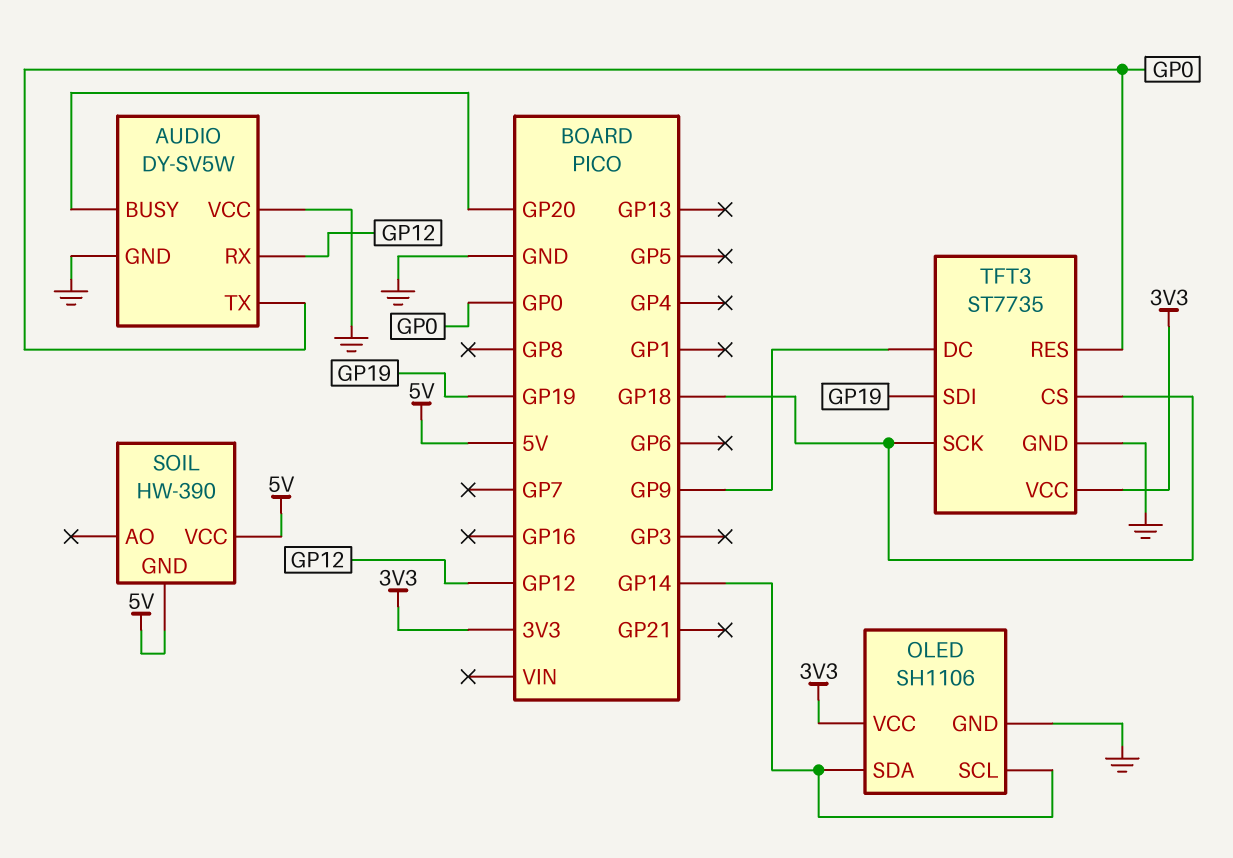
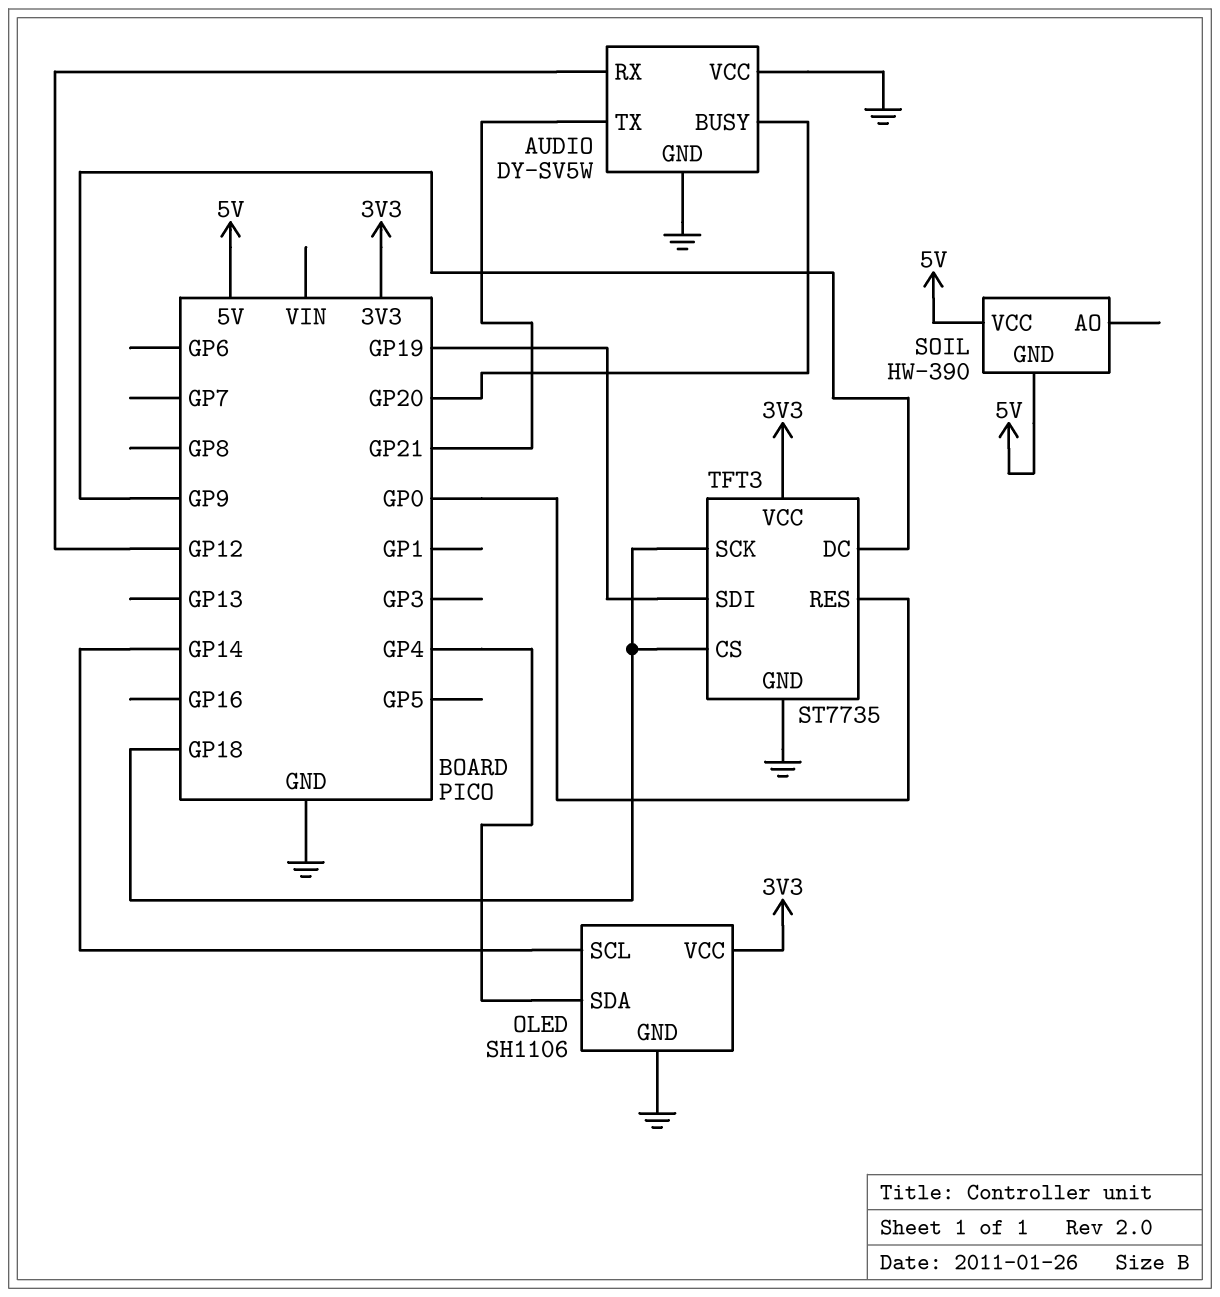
AUDIO pin TX: GP0 -> GP21
OLED pin SDA: GP14 -> GP4

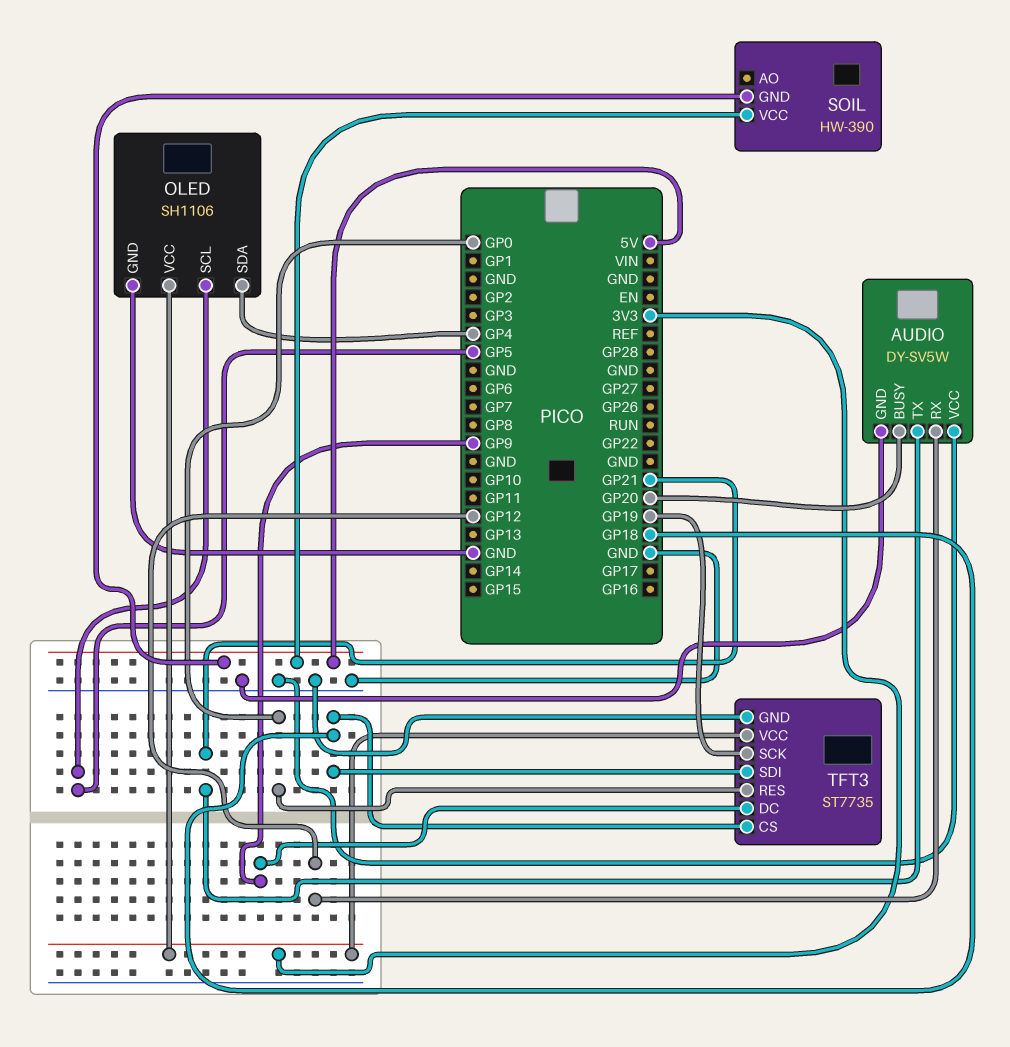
OLED pin SCL: GP14 -> GP5
TFT3 pin SCK: GP18 -> GP19
TFT3 pin SDI: GP19 -> GP18

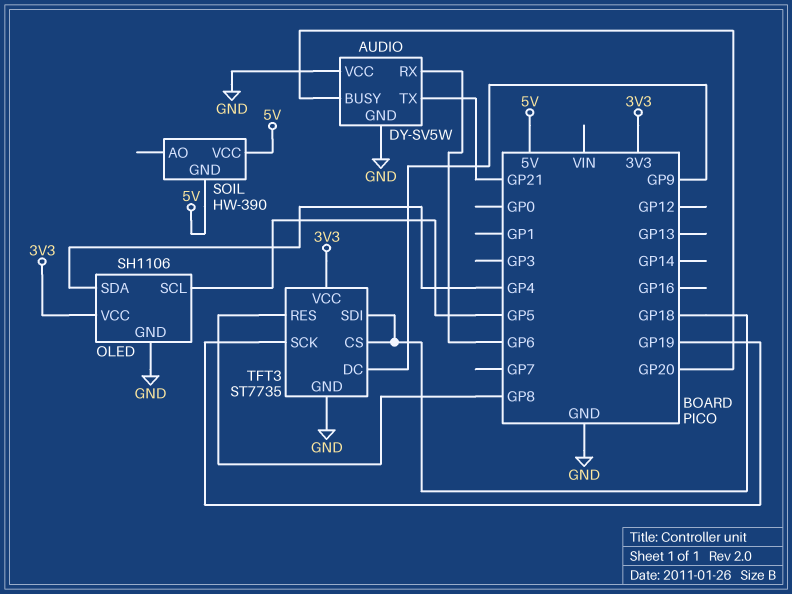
AUDIO pin RX: GP12 -> GP6
TFT3 pin RES: GP0 -> GP8

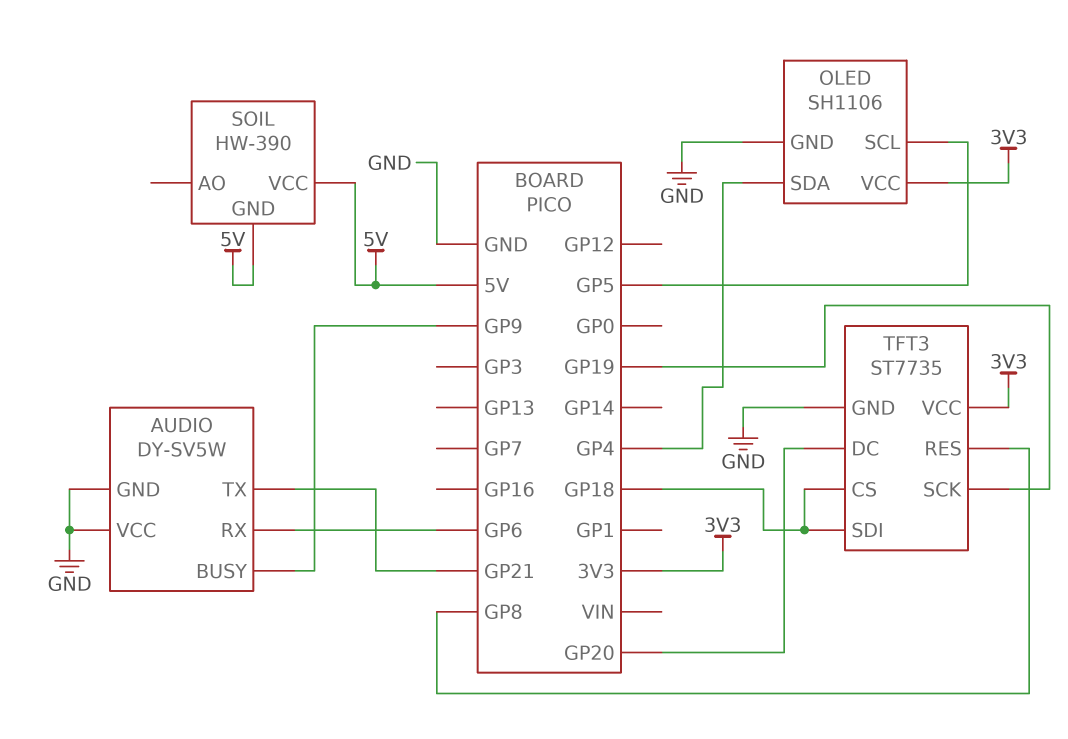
AUDIO pin BUSY: GP20 -> GP9
TFT3 pin DC: GP9 -> GP20

